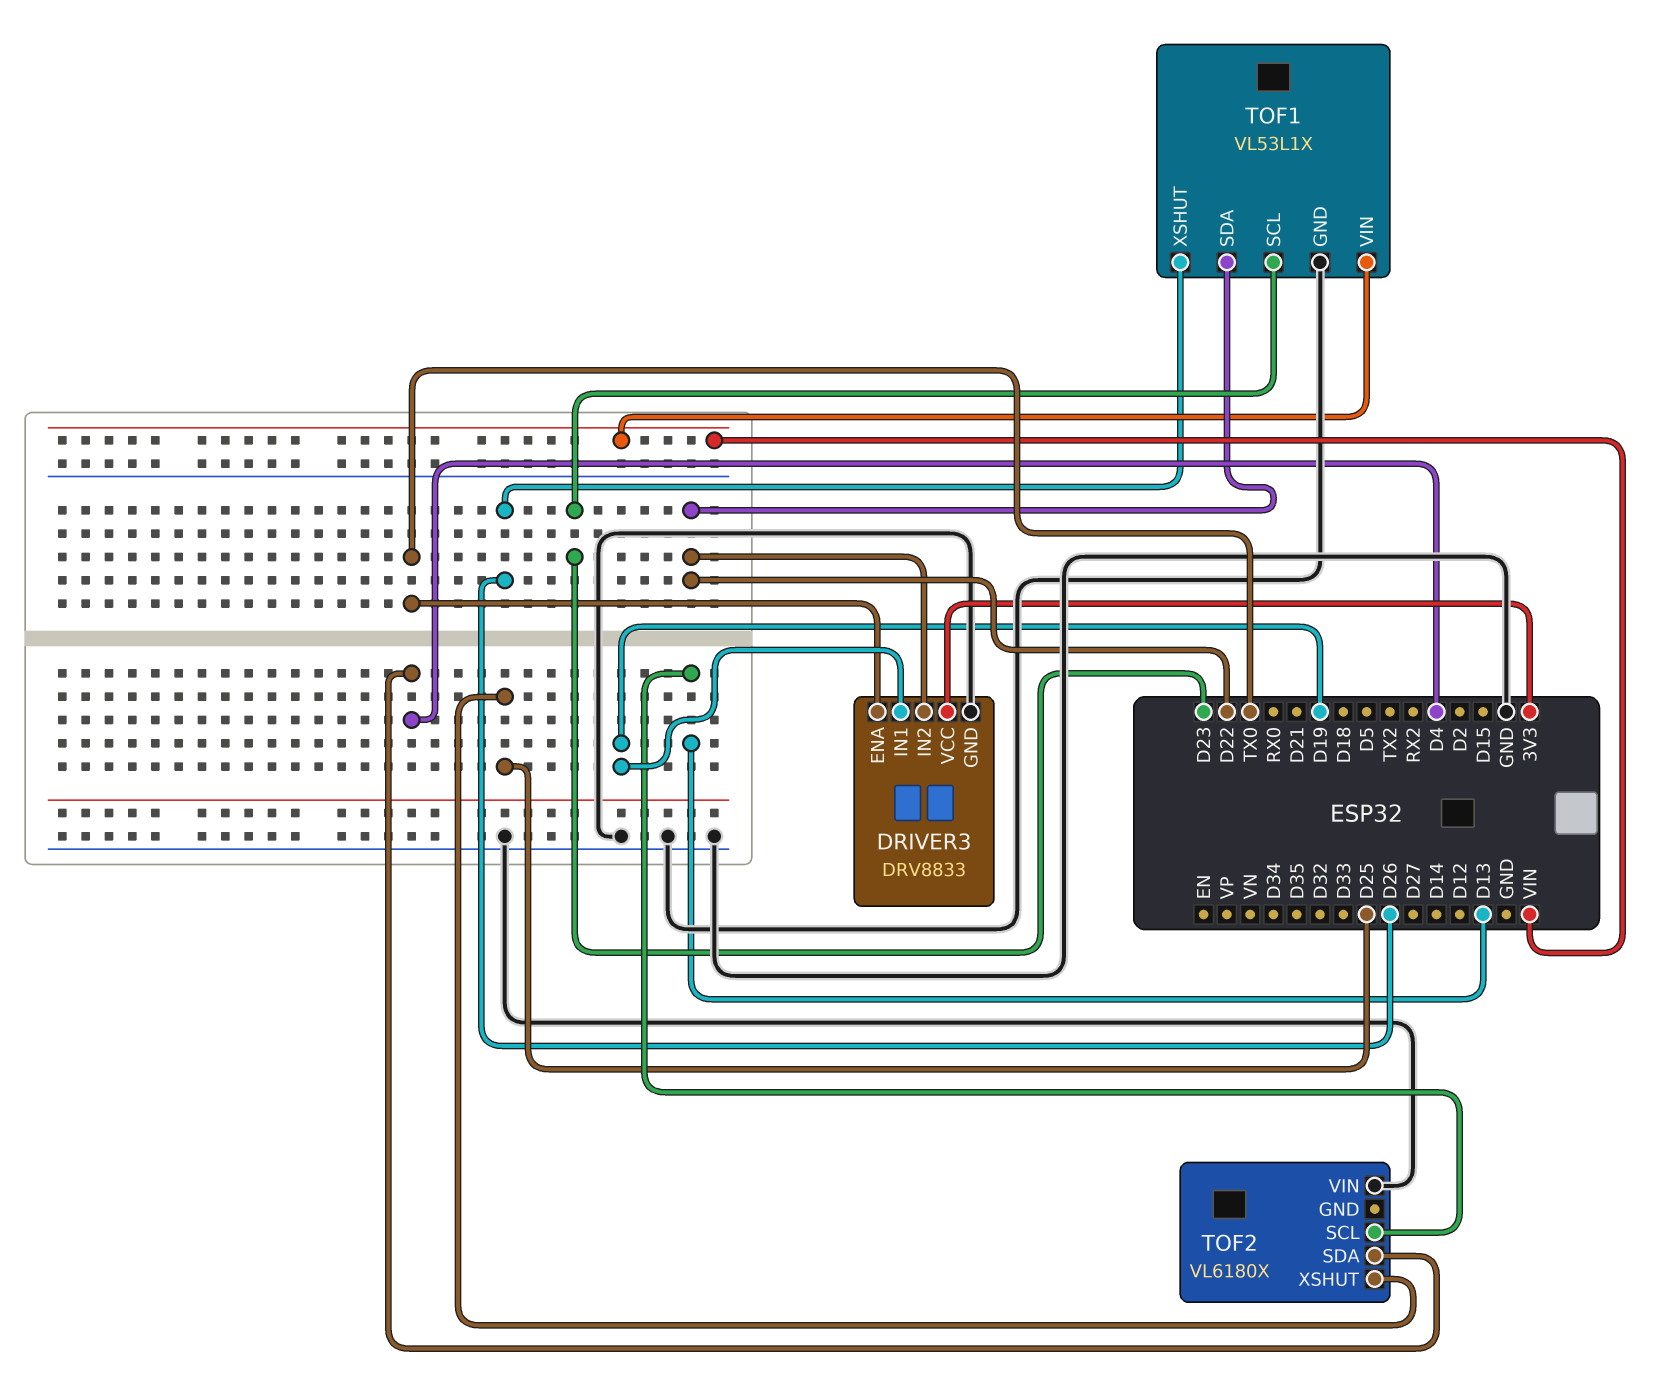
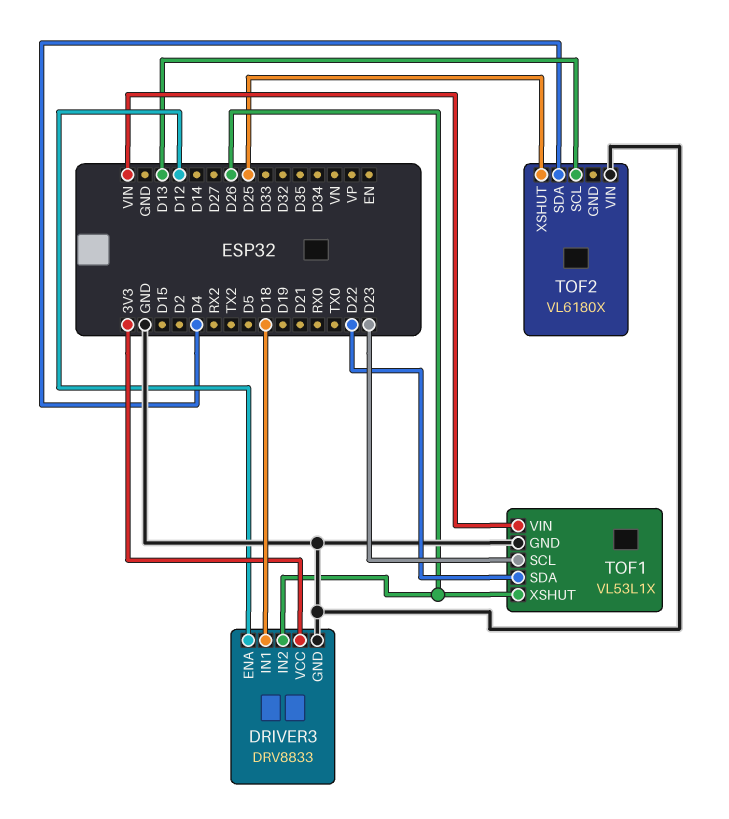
DRIVER3 pin ENA: TX0 -> D12
DRIVER3 pin IN1: D19 -> D18
DRIVER3 pin IN2: D22 -> D26

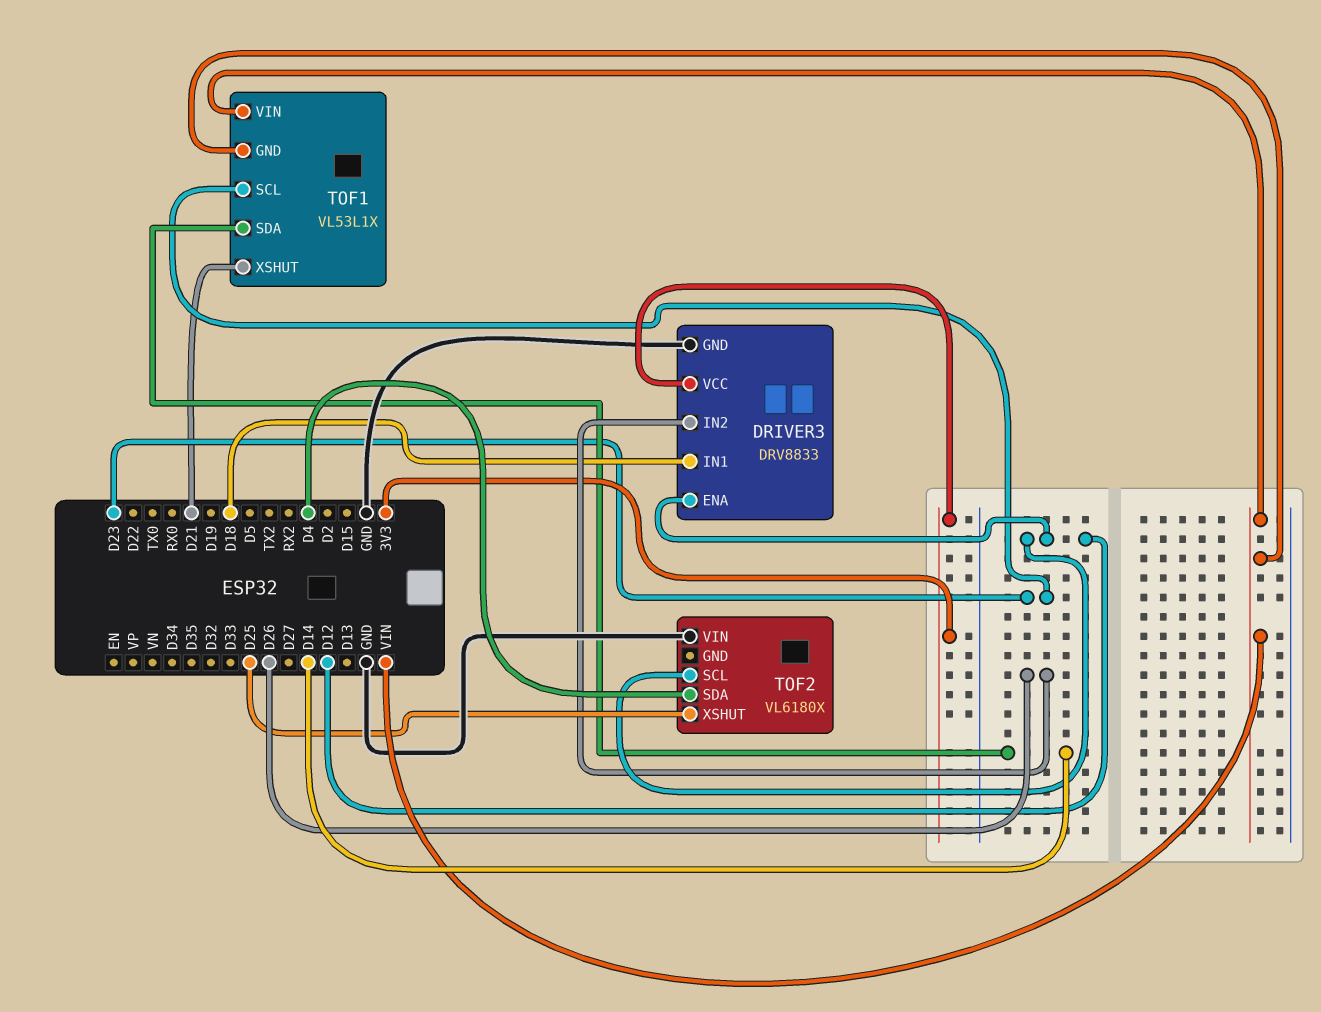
TOF1 pin GND: GND -> VIN
TOF1 pin SDA: D22 -> D14
TOF1 pin XSHUT: D26 -> D21
TOF2 pin SCL: D13 -> D12

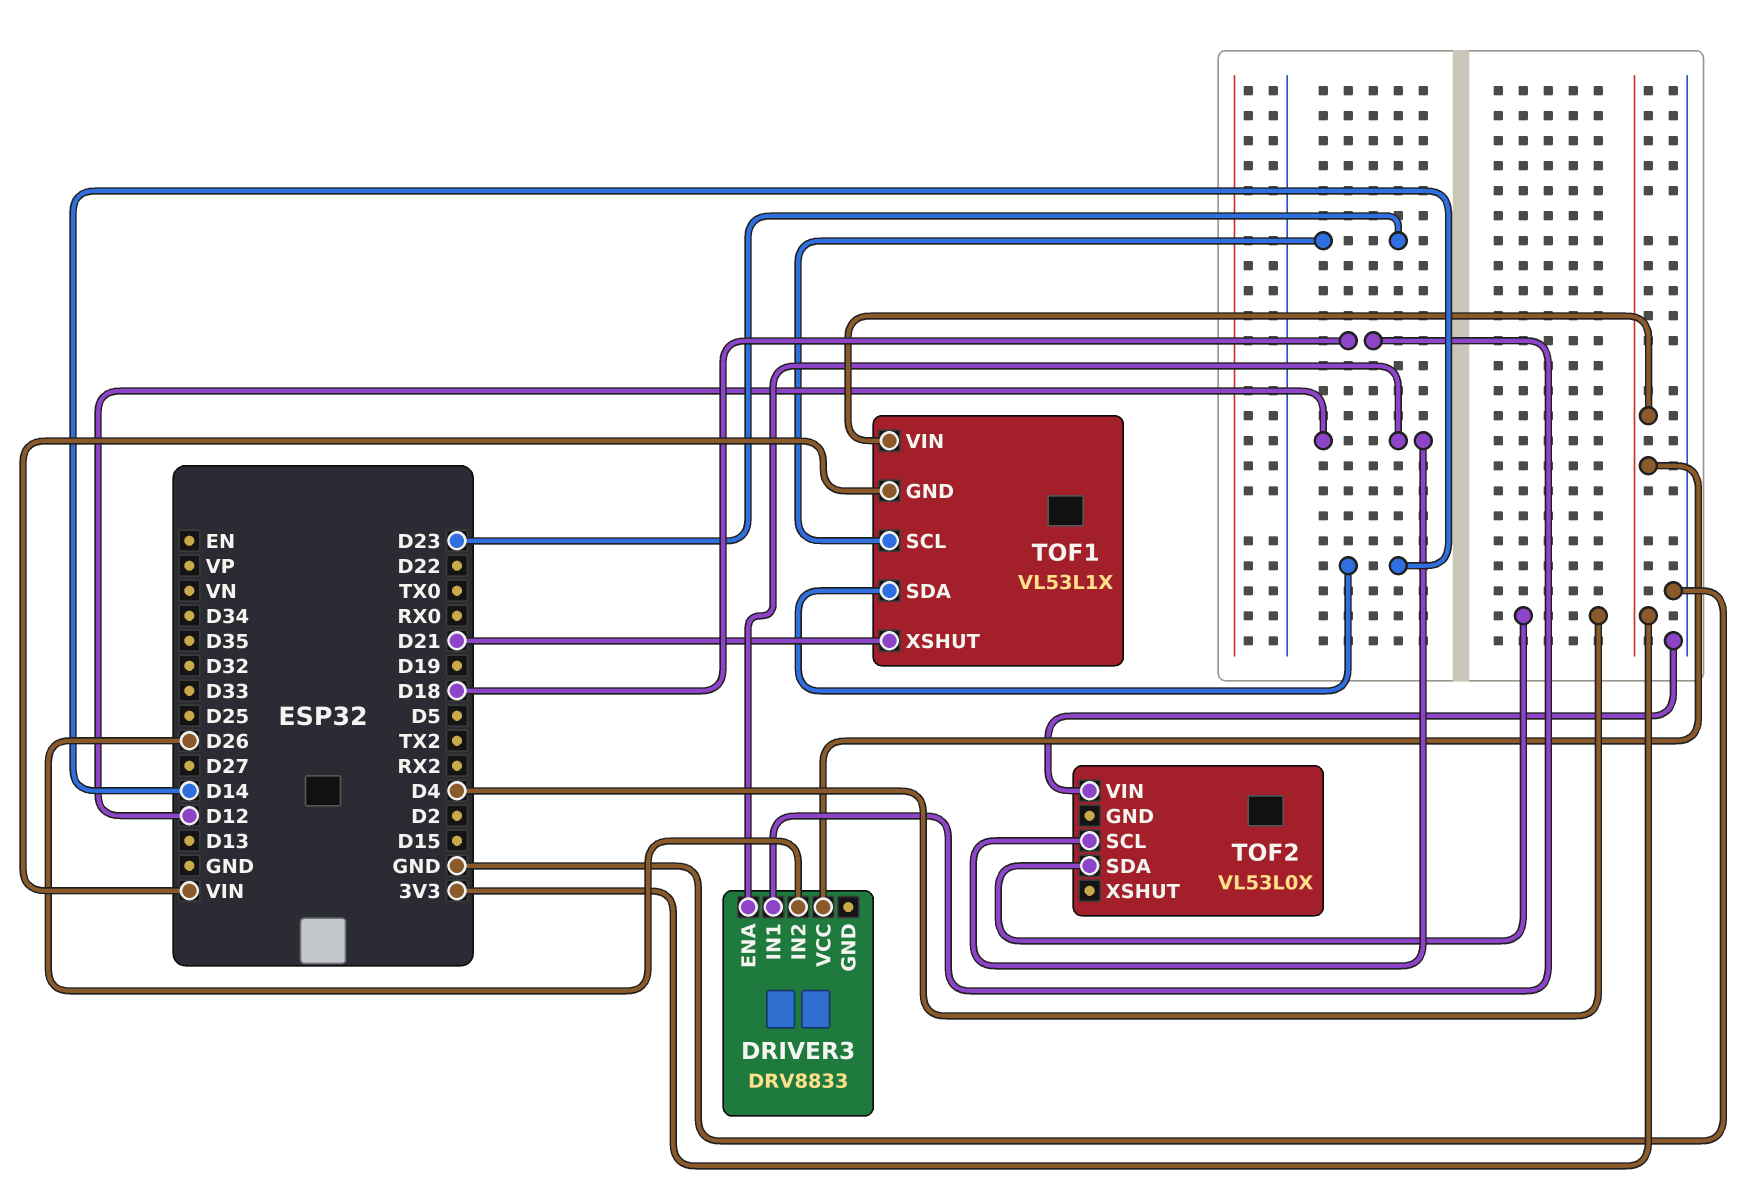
DRIVER3 pin GND: GND -> none
TOF1 pin VIN: VIN -> 3V3
TOF2: VL6180X -> VL53L0X
TOF2 pin XSHUT: D25 -> none

